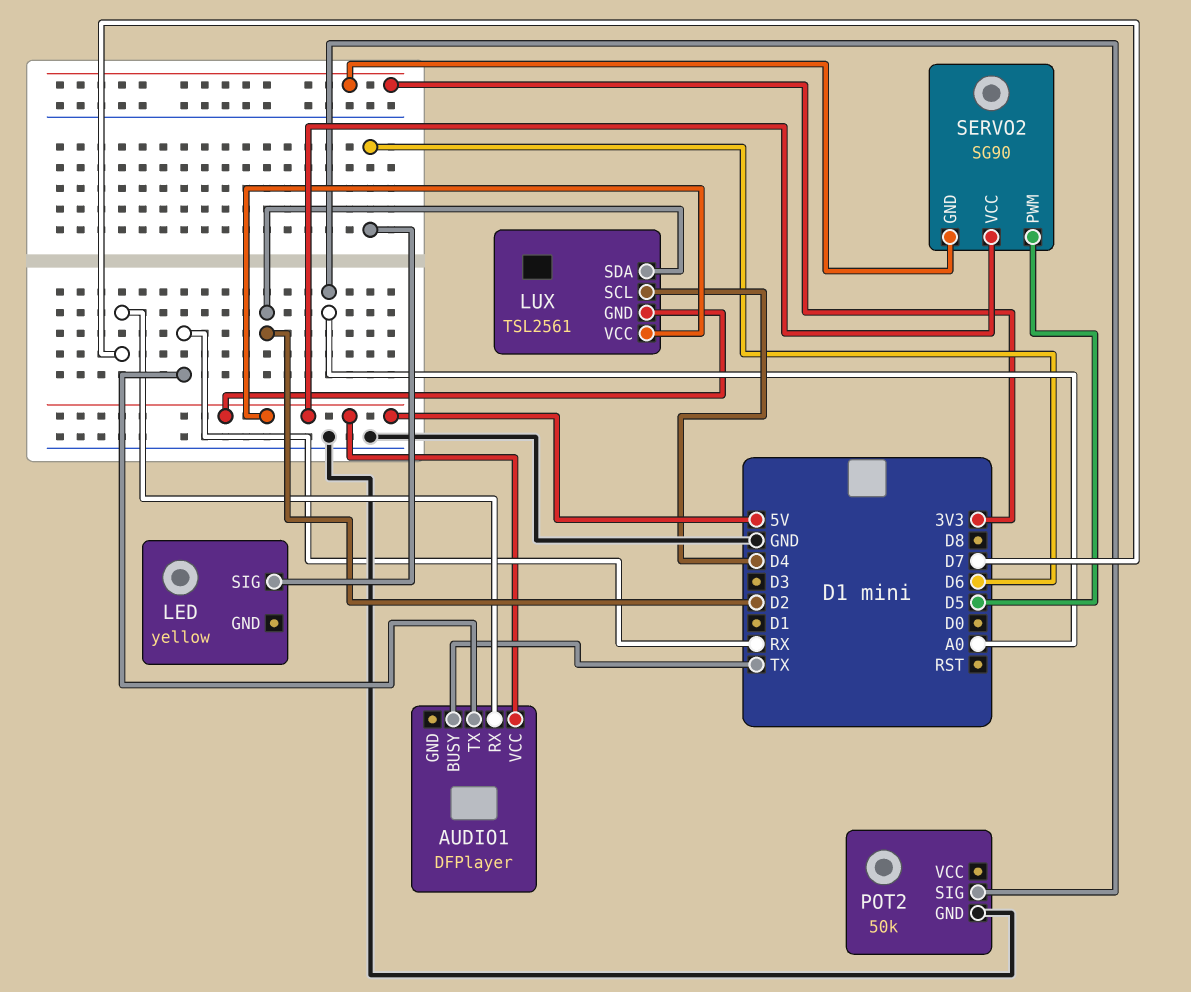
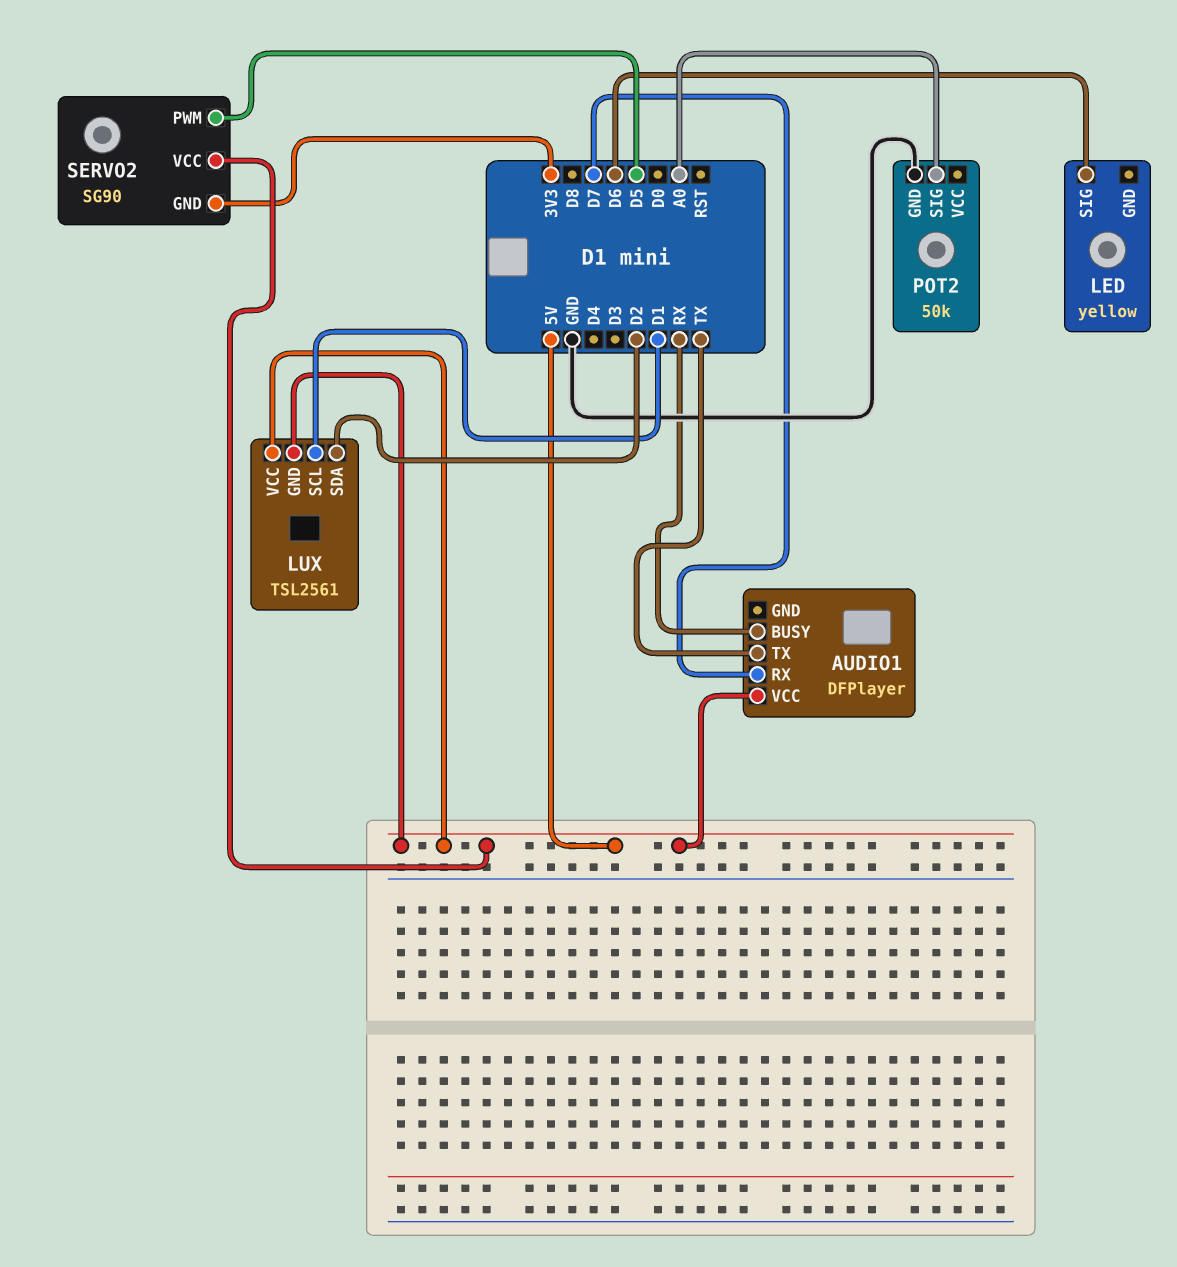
AUDIO1 pin BUSY: TX -> RX
AUDIO1 pin TX: RX -> TX
LUX pin SCL: D4 -> D1

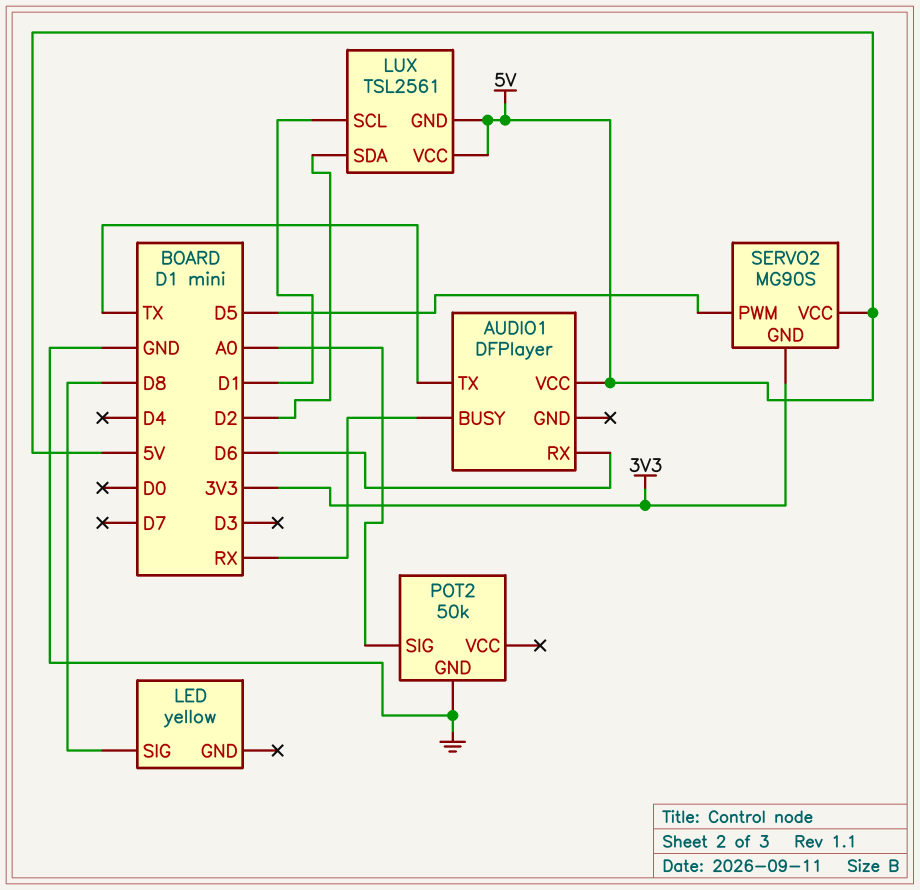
AUDIO1 pin RX: D7 -> D6
LED pin SIG: D6 -> D8
SERVO2: SG90 -> MG90S

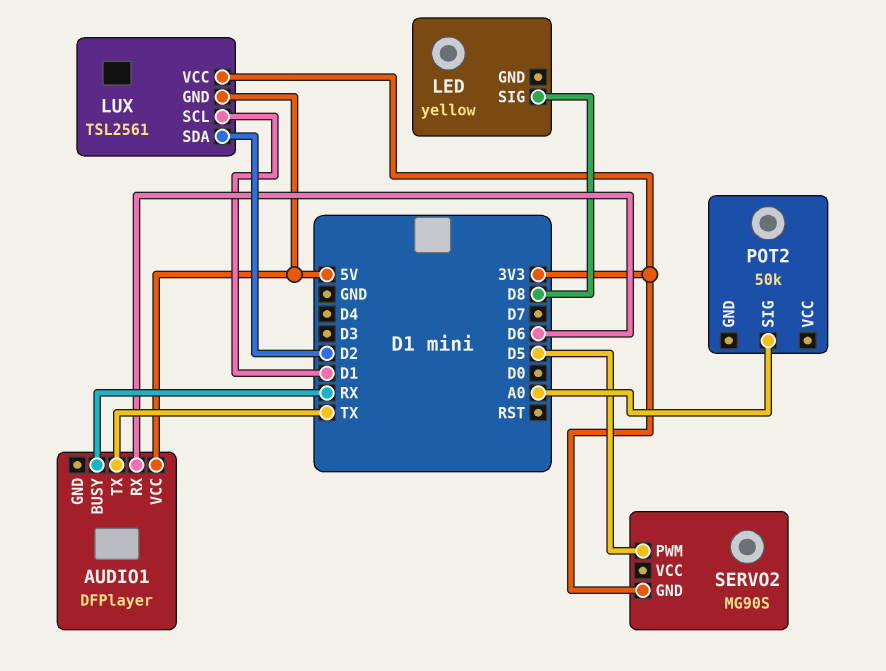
LUX pin VCC: 5V -> 3V3
POT2 pin GND: GND -> none
SERVO2 pin VCC: 5V -> none

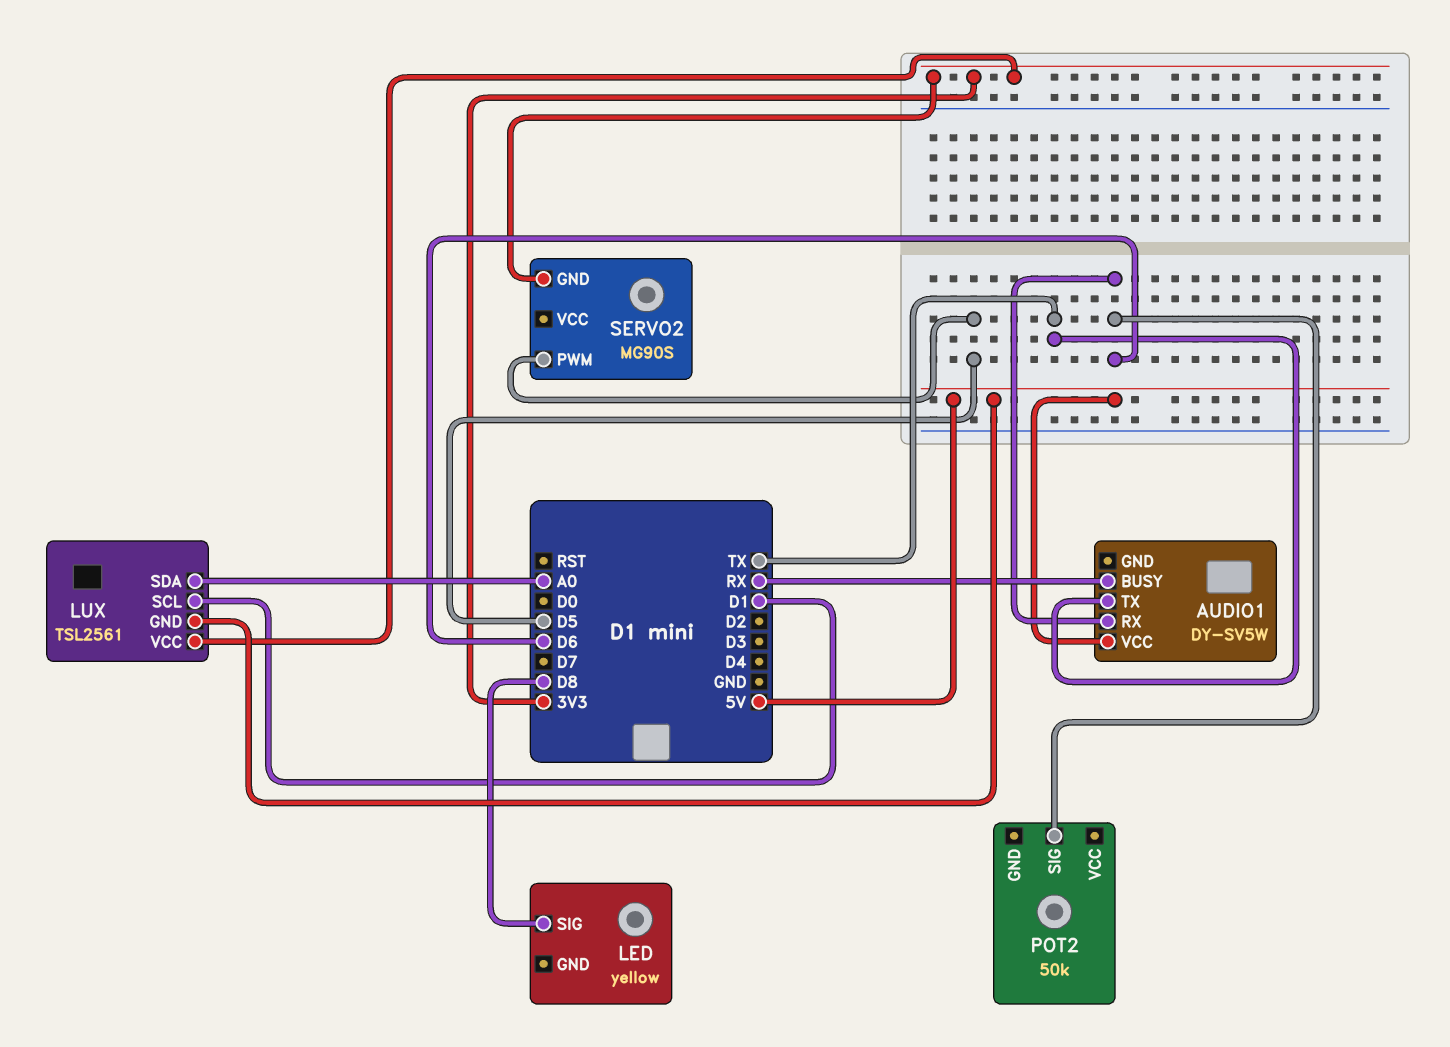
AUDIO1: DFPlayer -> DY-SV5W
LUX pin SDA: D2 -> A0
POT2 pin SIG: A0 -> D6

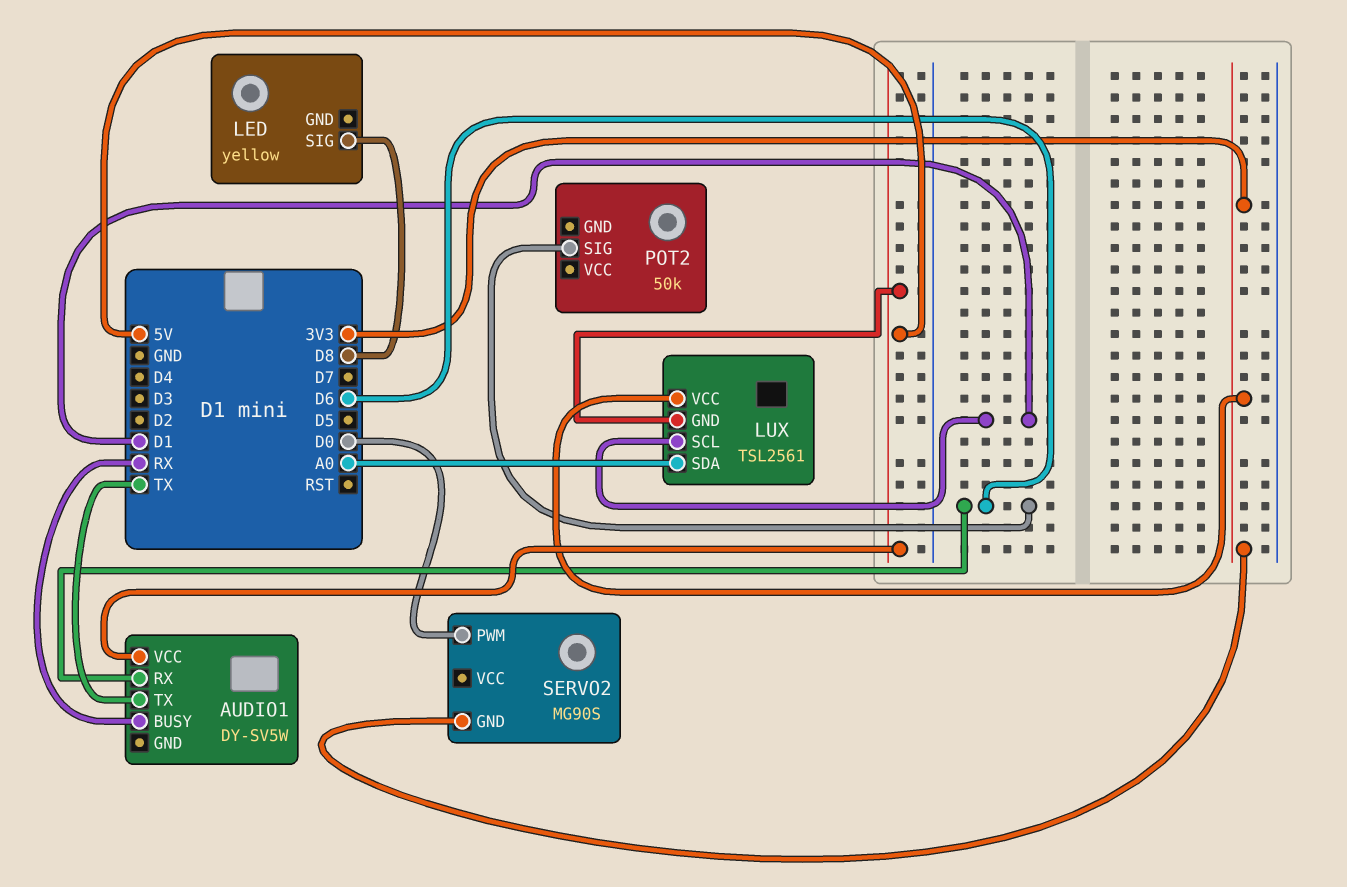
SERVO2 pin PWM: D5 -> D0

